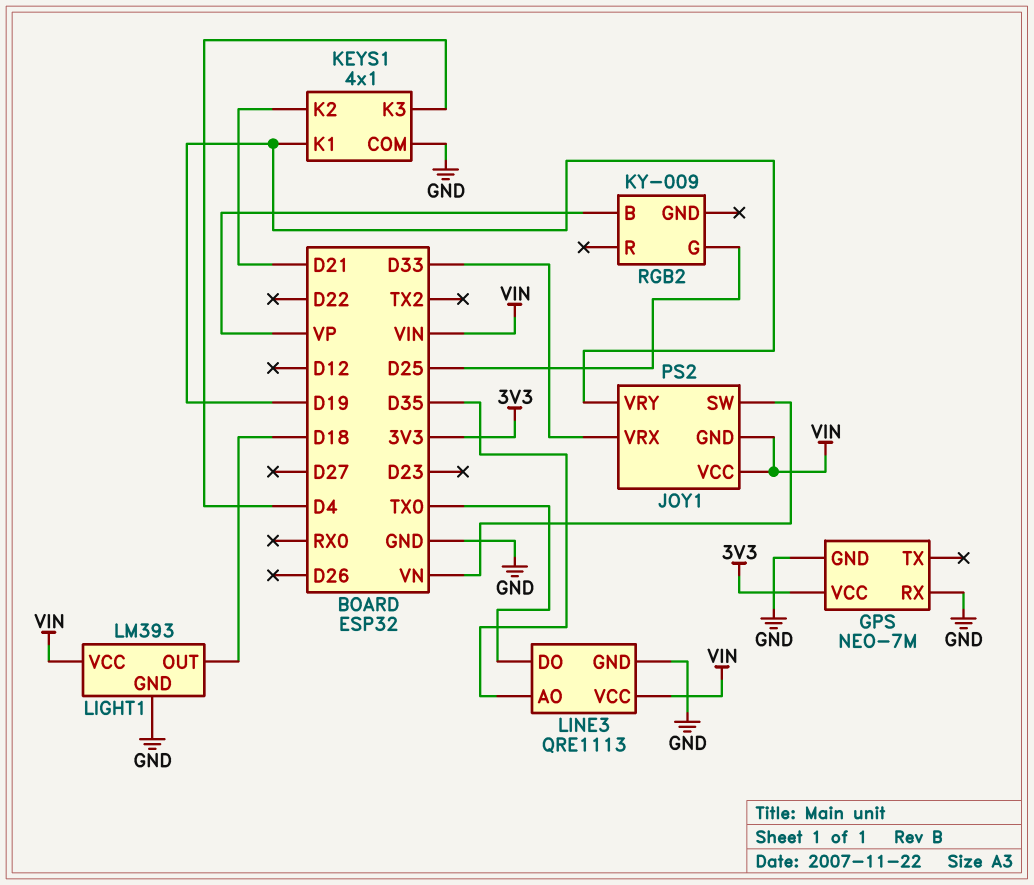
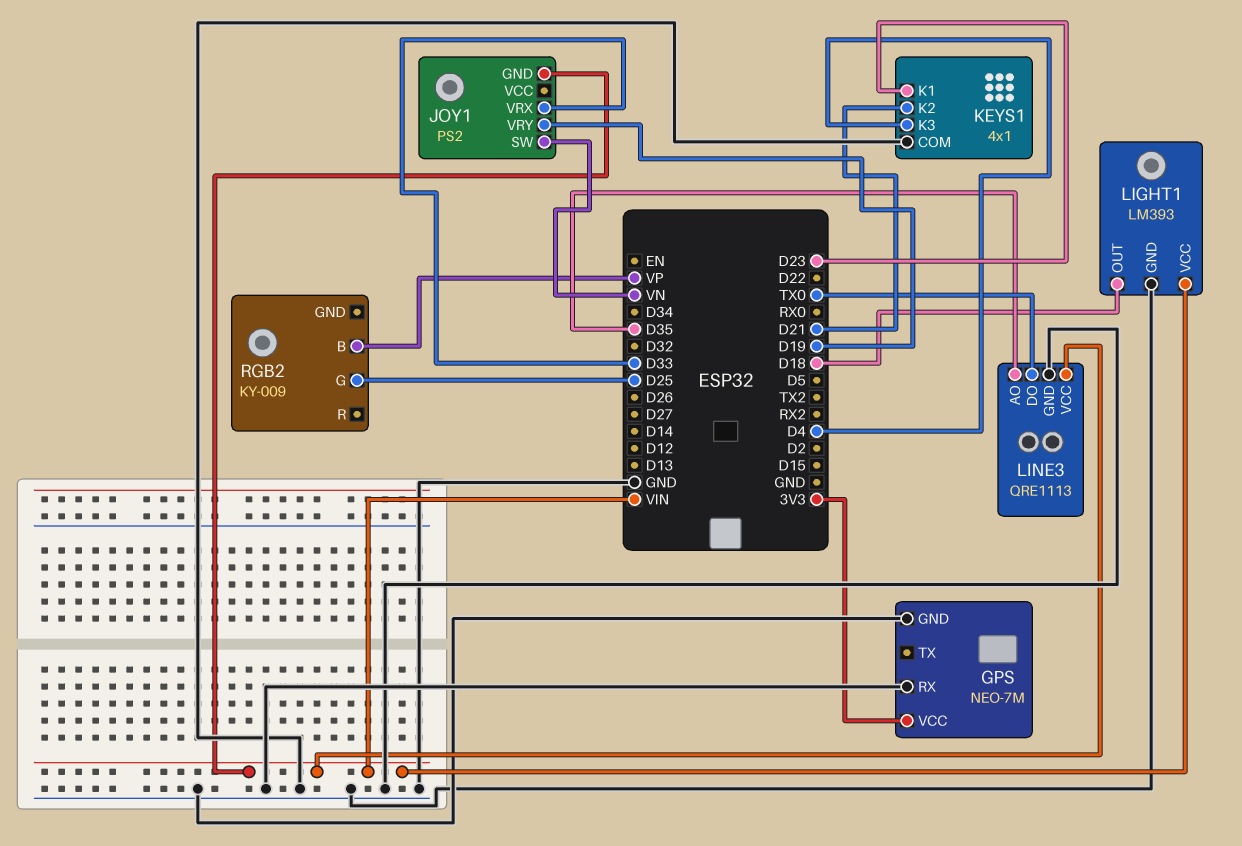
JOY1 pin VCC: VIN -> none
KEYS1 pin K1: D19 -> D23

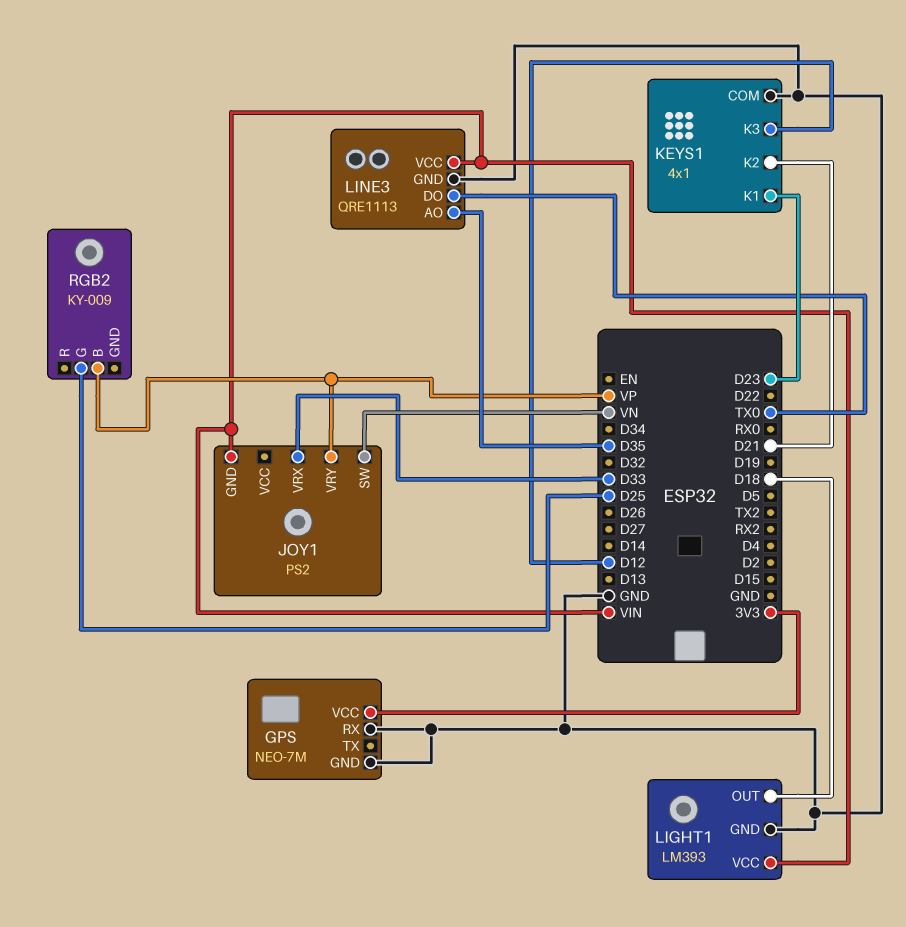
JOY1 pin VRY: D19 -> VP
KEYS1 pin K3: D4 -> D12

